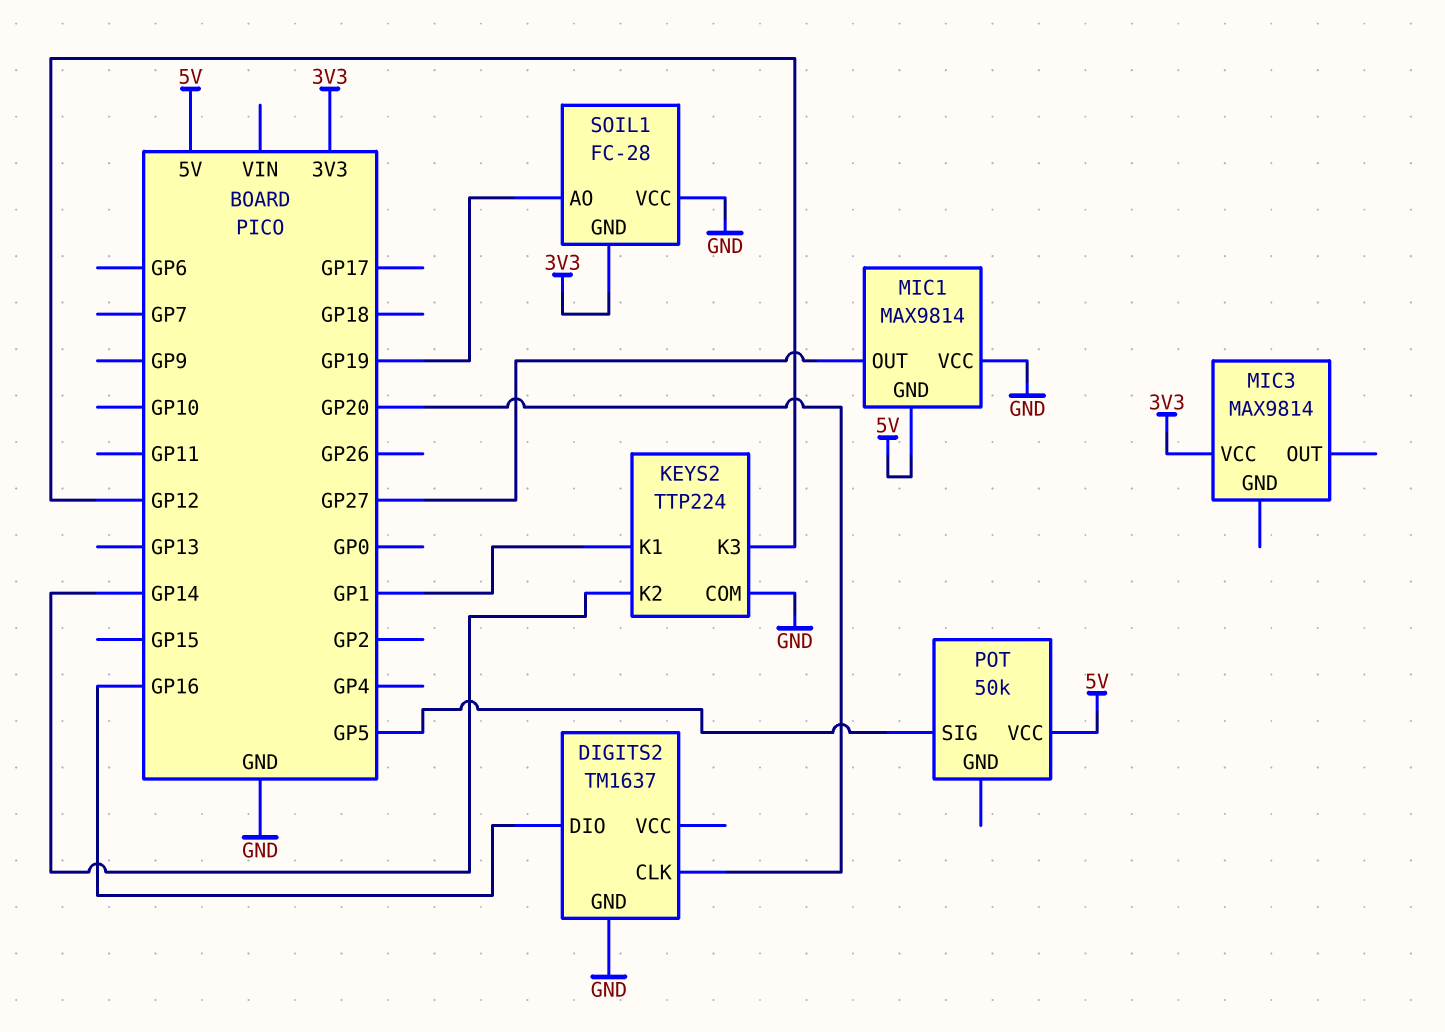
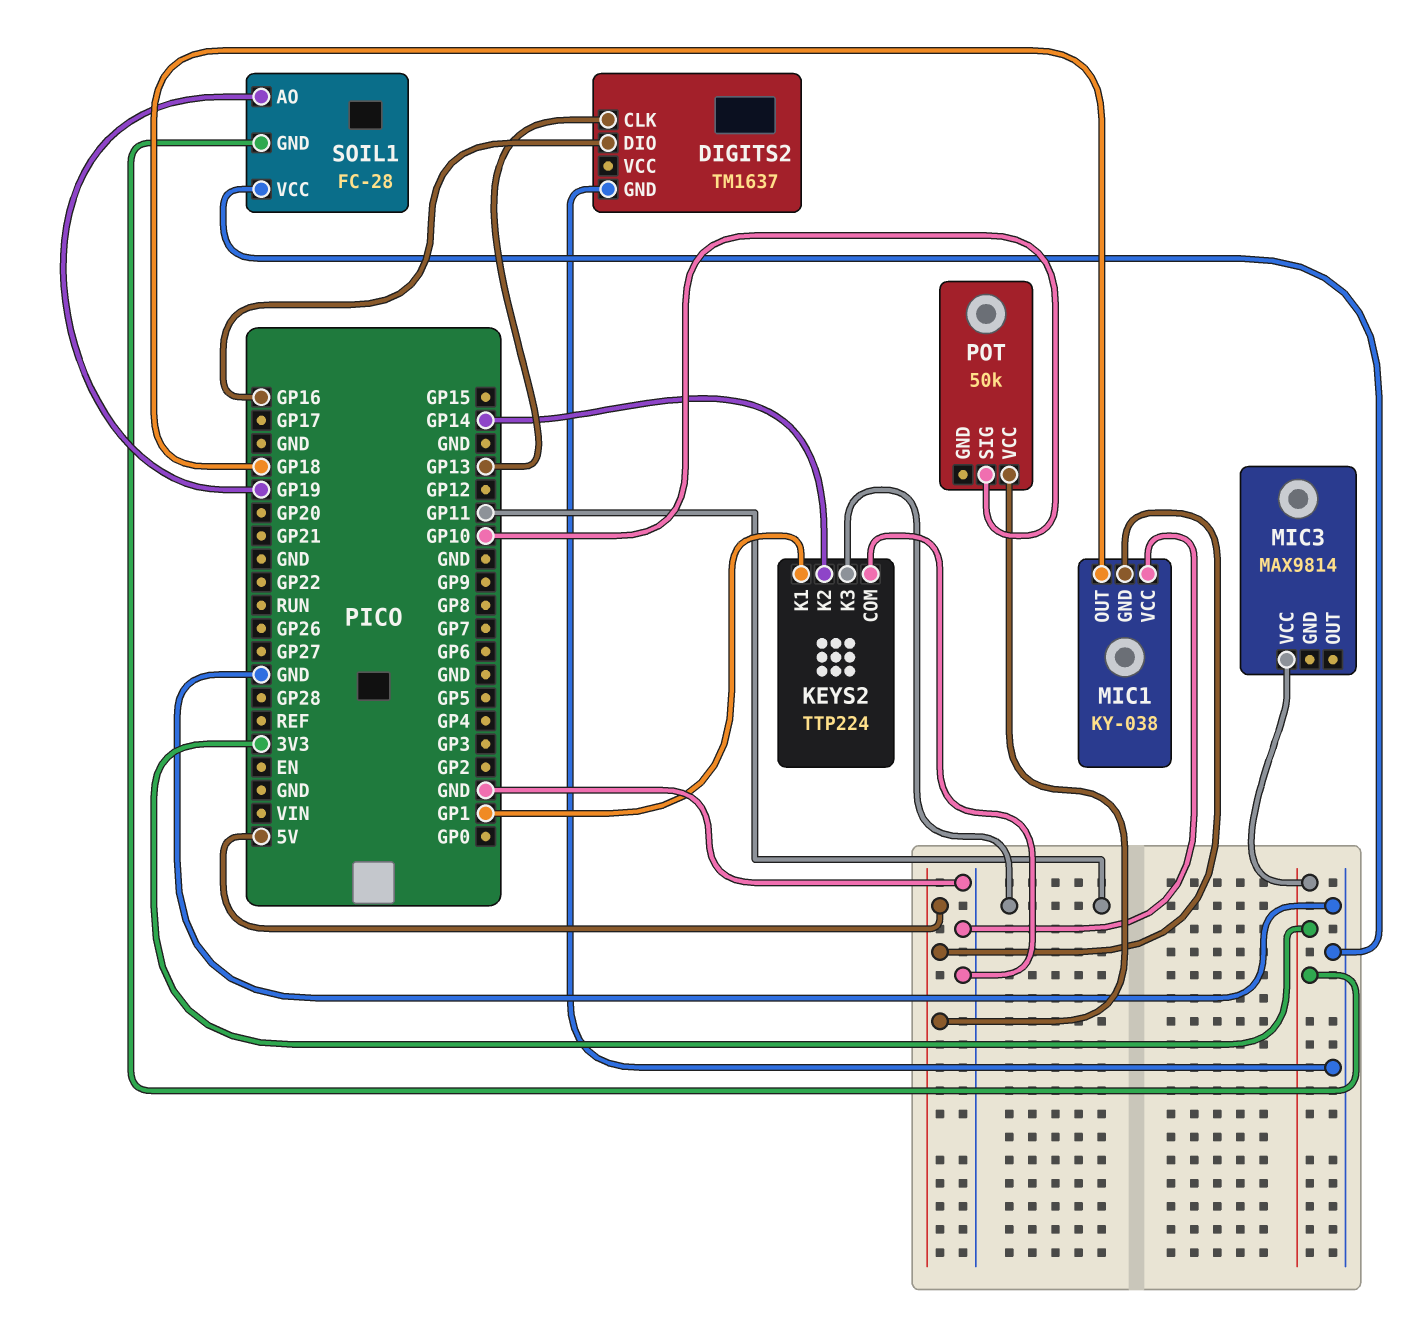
DIGITS2 pin CLK: GP20 -> GP13
KEYS2 pin K3: GP12 -> GP11
MIC1: MAX9814 -> KY-038
MIC1 pin OUT: GP27 -> GP18
POT pin SIG: GP5 -> GP10

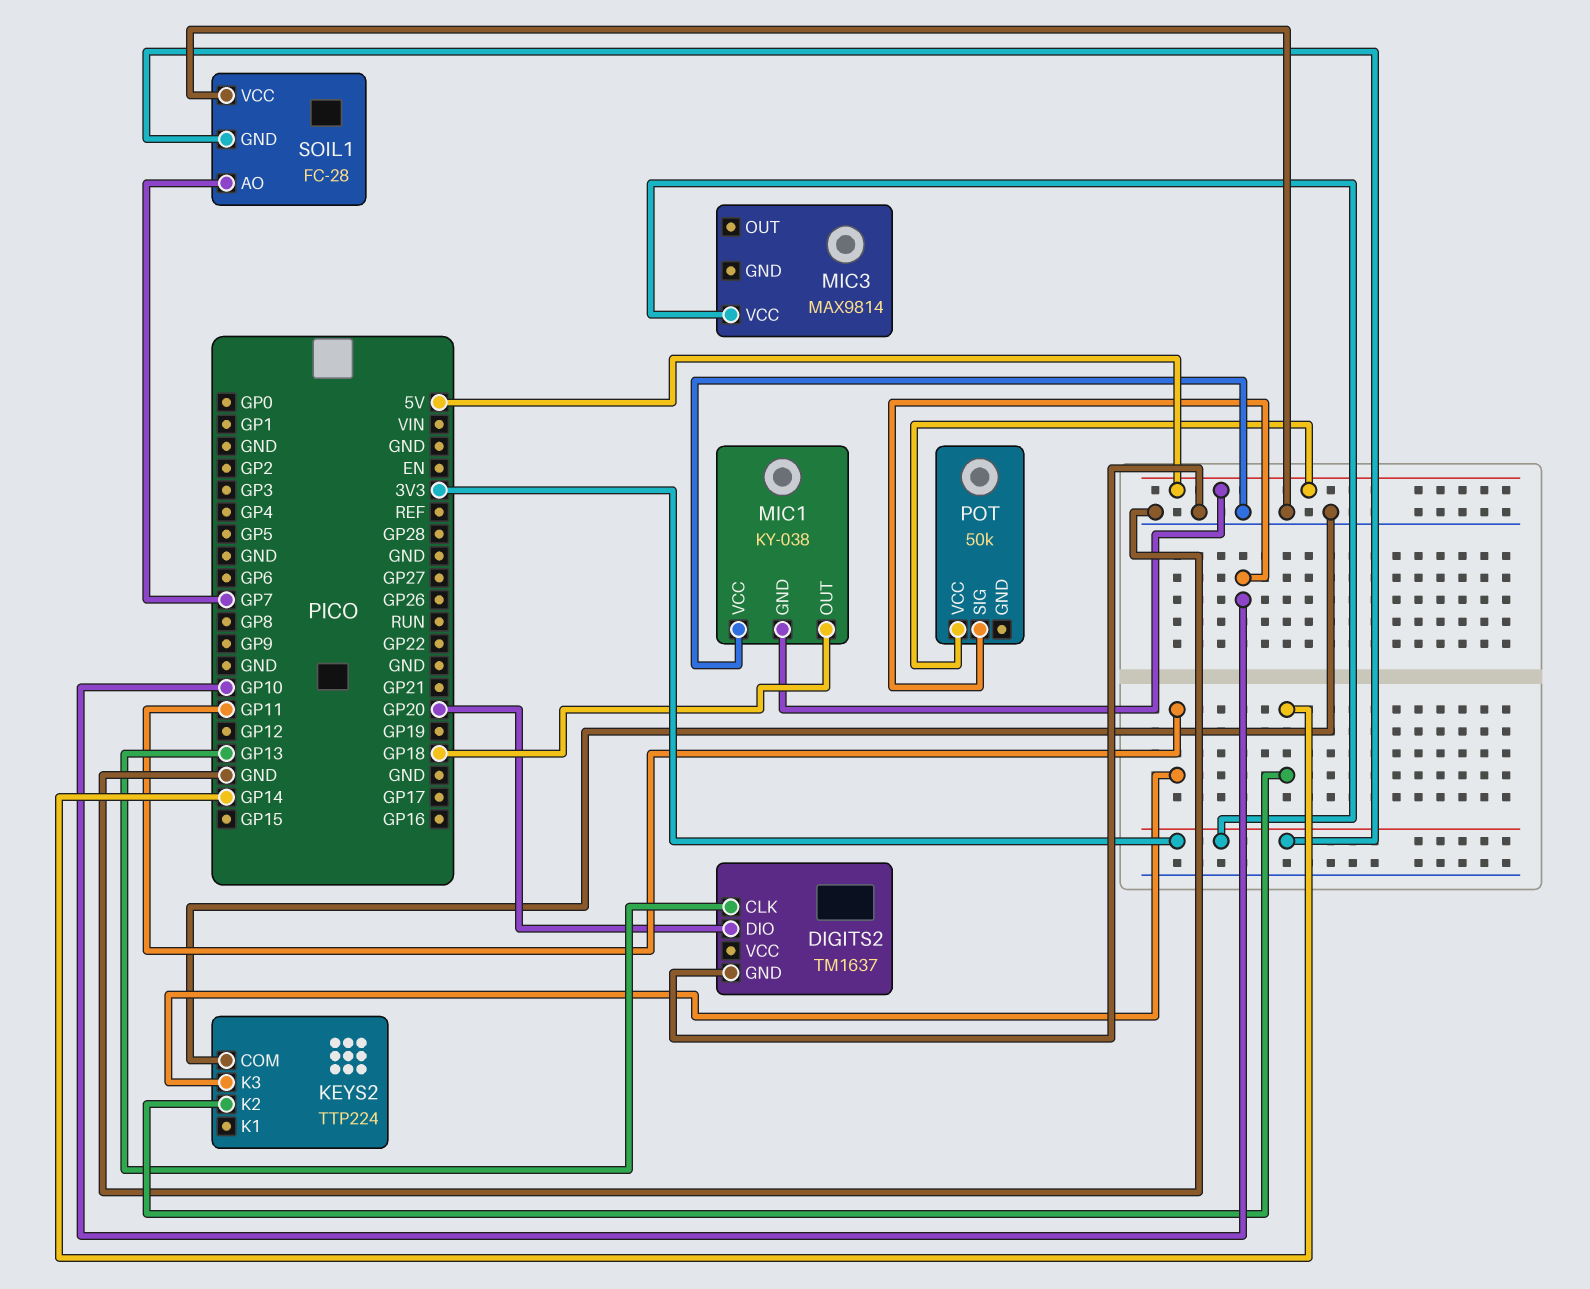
DIGITS2 pin DIO: GP16 -> GP20
KEYS2 pin K1: GP1 -> none
SOIL1 pin AO: GP19 -> GP7

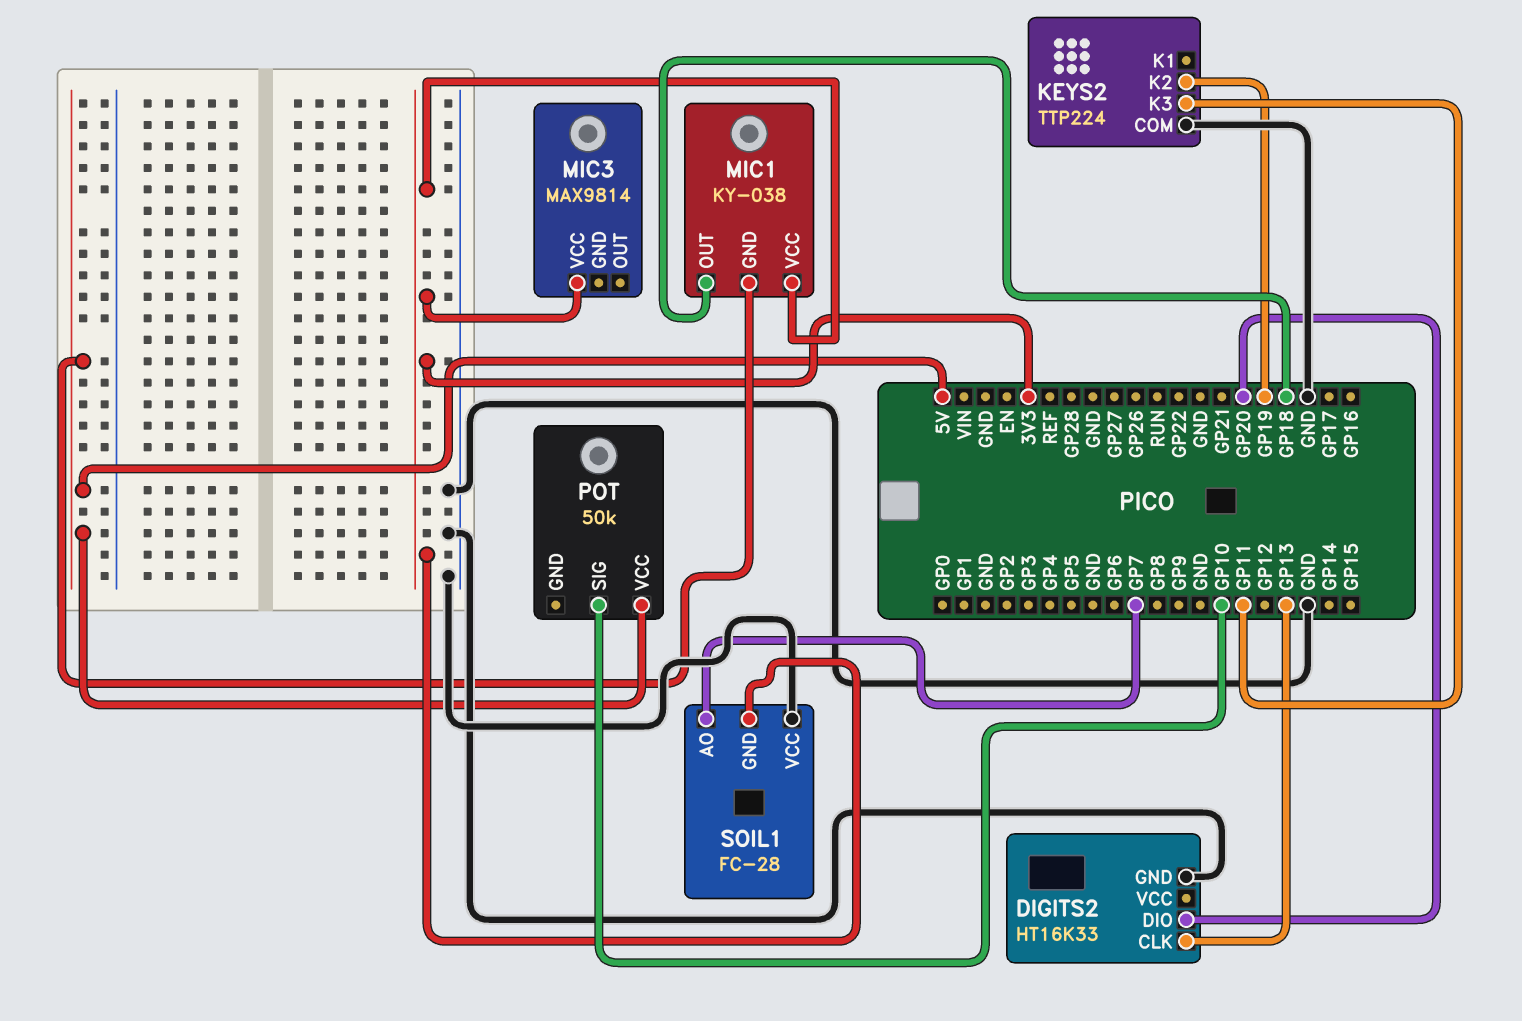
DIGITS2: TM1637 -> HT16K33
KEYS2 pin K2: GP14 -> GP19
MIC1 pin VCC: GND -> 3V3

